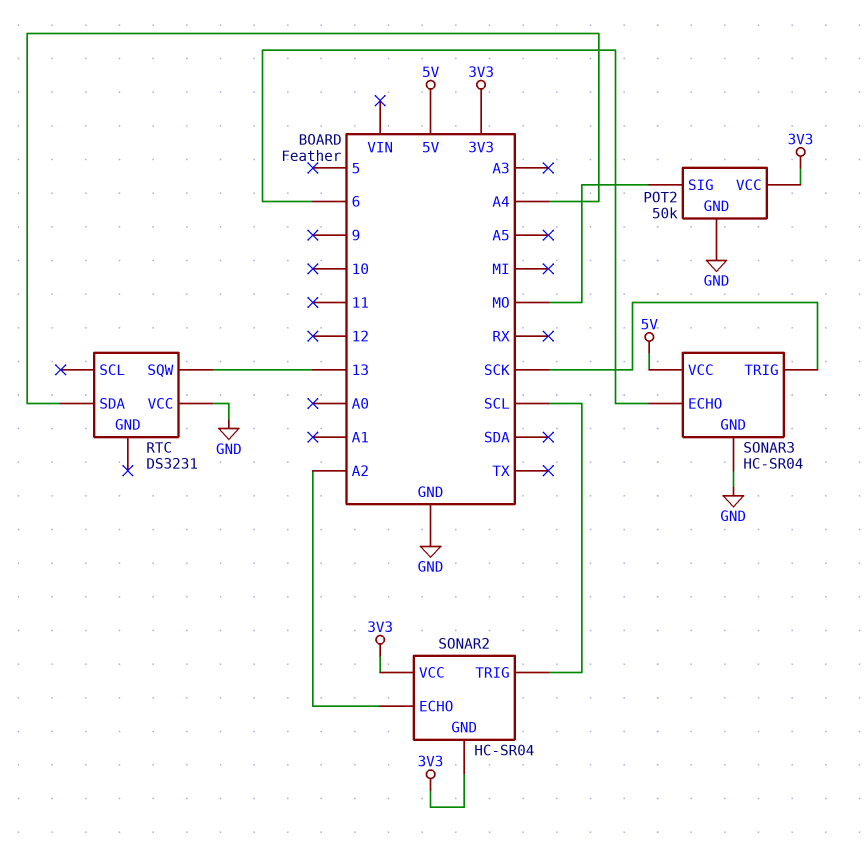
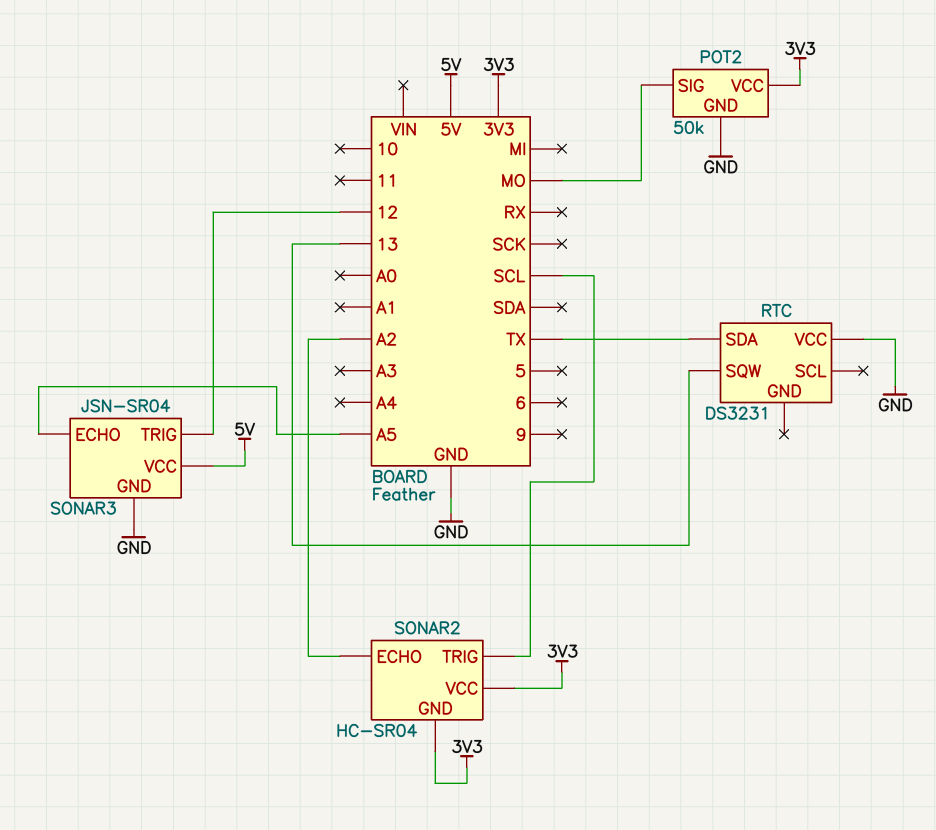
RTC pin SDA: A4 -> TX
SONAR3: HC-SR04 -> JSN-SR04
SONAR3 pin ECHO: 6 -> A5
SONAR3 pin TRIG: SCK -> 12

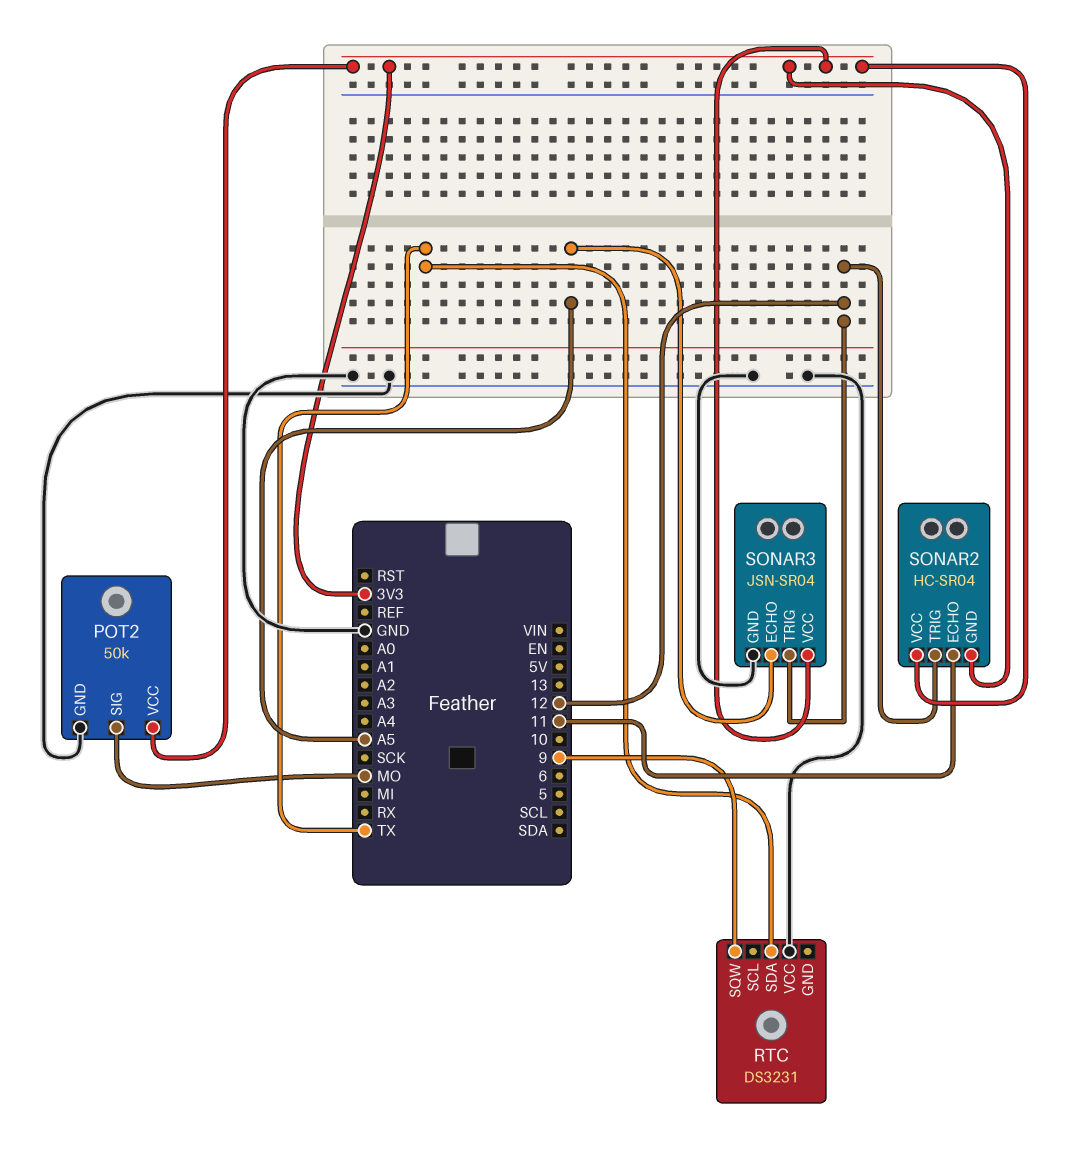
RTC pin SQW: 13 -> 9
SONAR2 pin ECHO: A2 -> 11
SONAR2 pin TRIG: SCL -> 12
SONAR3 pin VCC: 5V -> 3V3

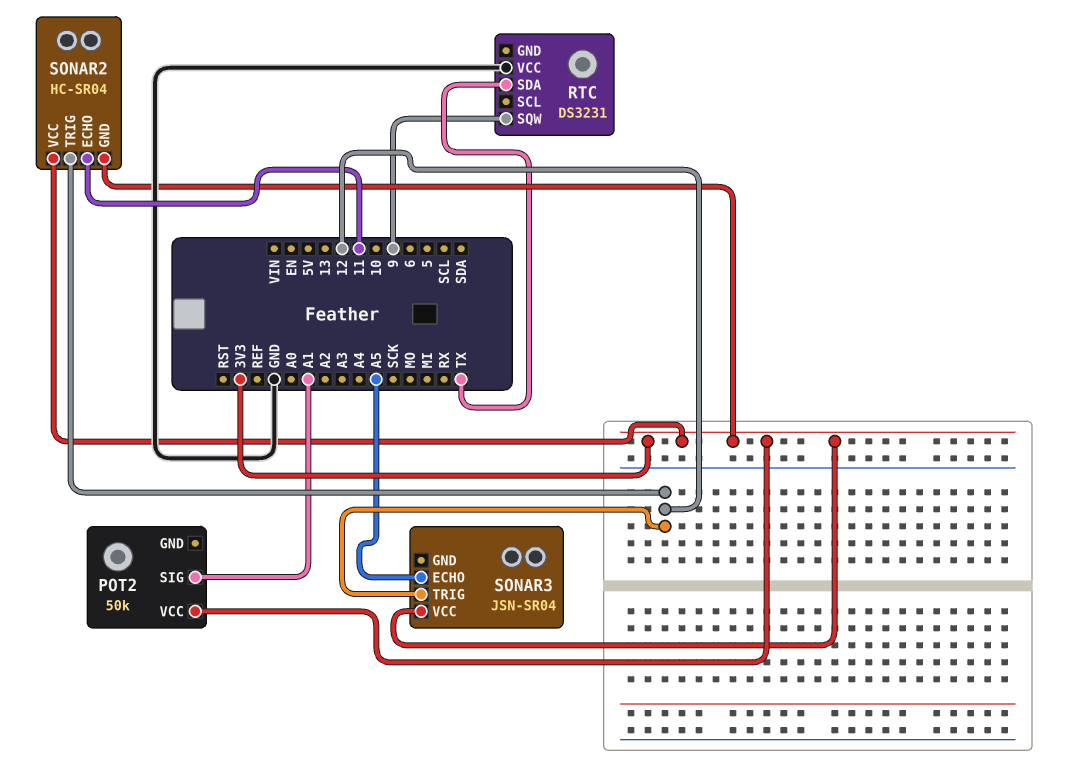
POT2 pin GND: GND -> none
POT2 pin SIG: MO -> A1
SONAR3 pin GND: GND -> none

